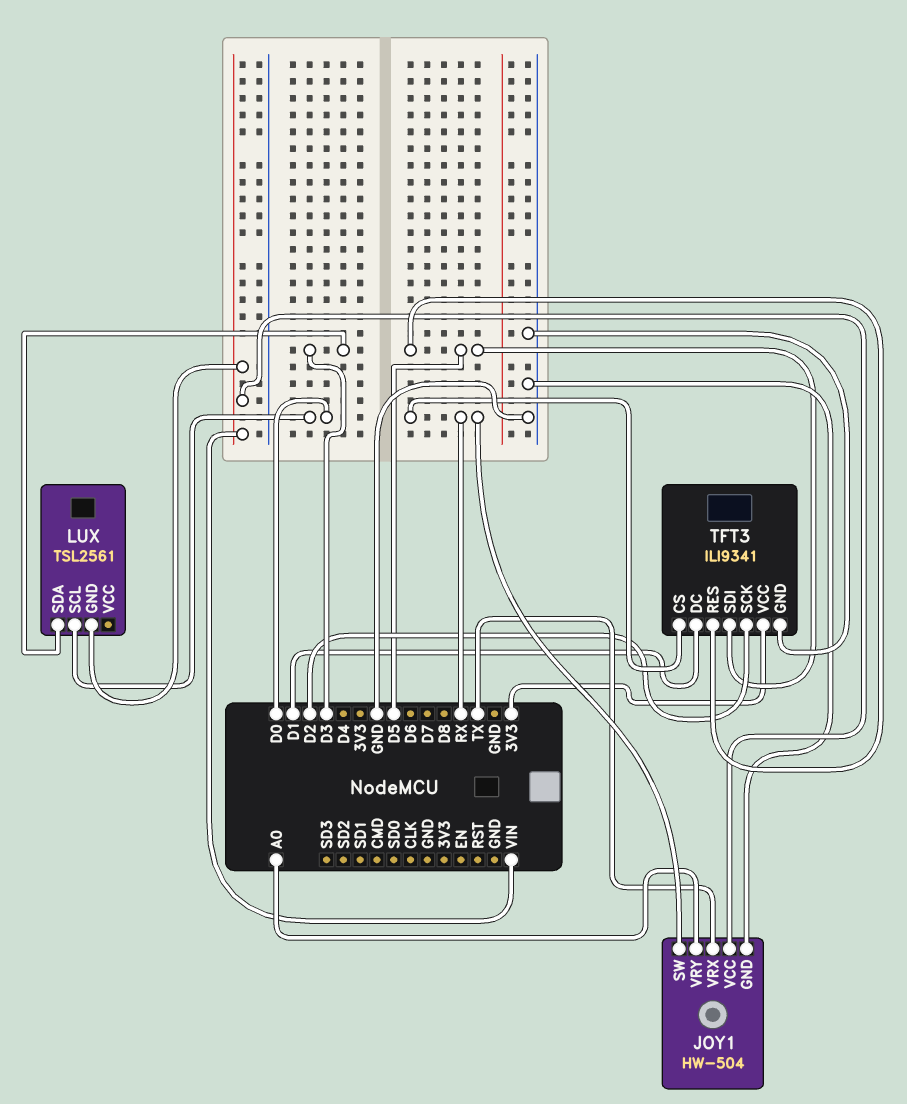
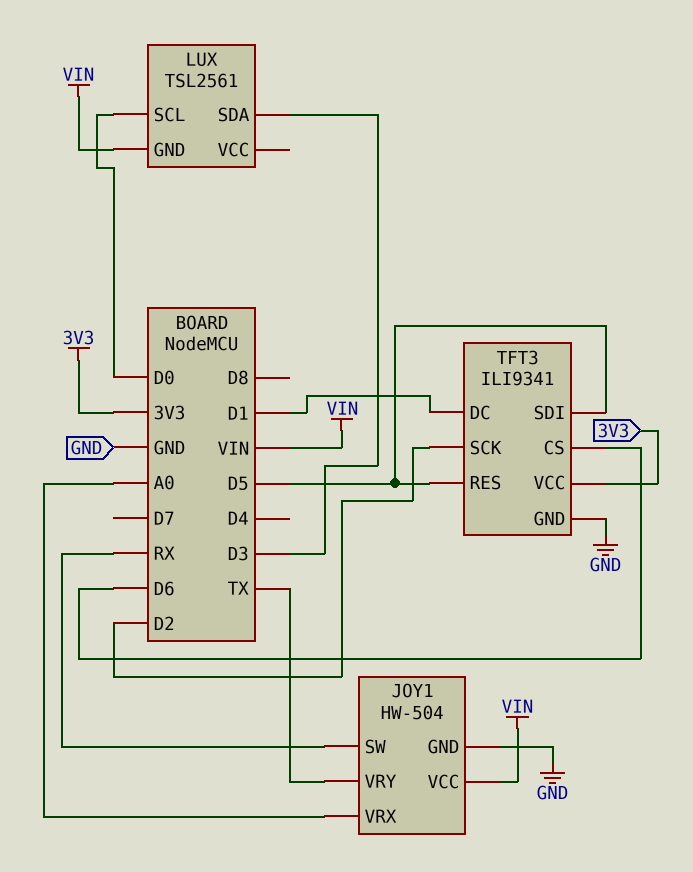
JOY1 pin VRX: TX -> A0
JOY1 pin VRY: A0 -> TX
TFT3 pin CS: RX -> D6

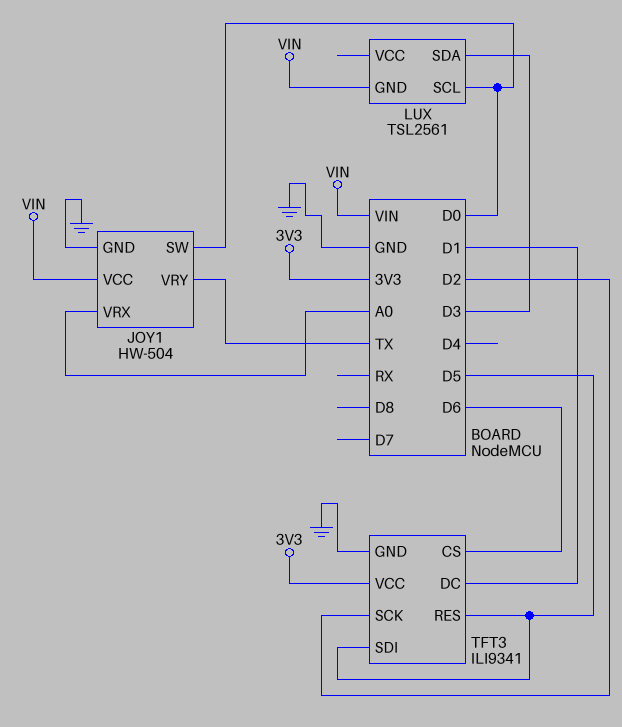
JOY1 pin SW: RX -> D0

